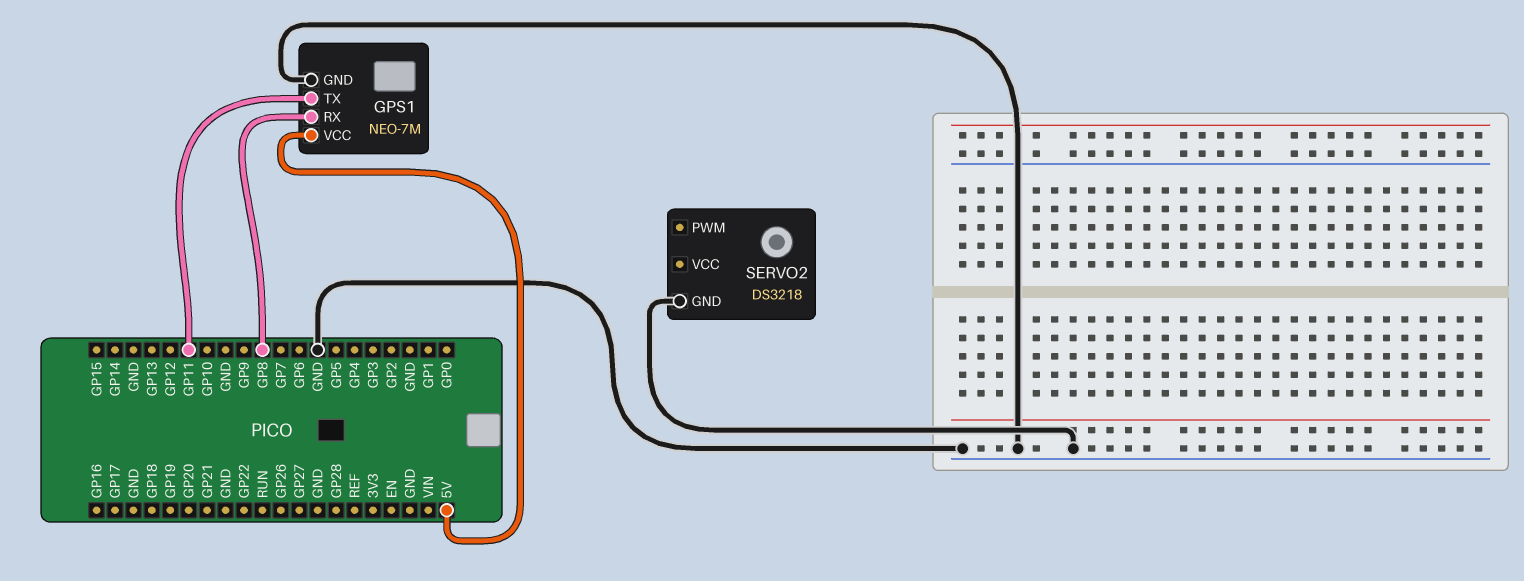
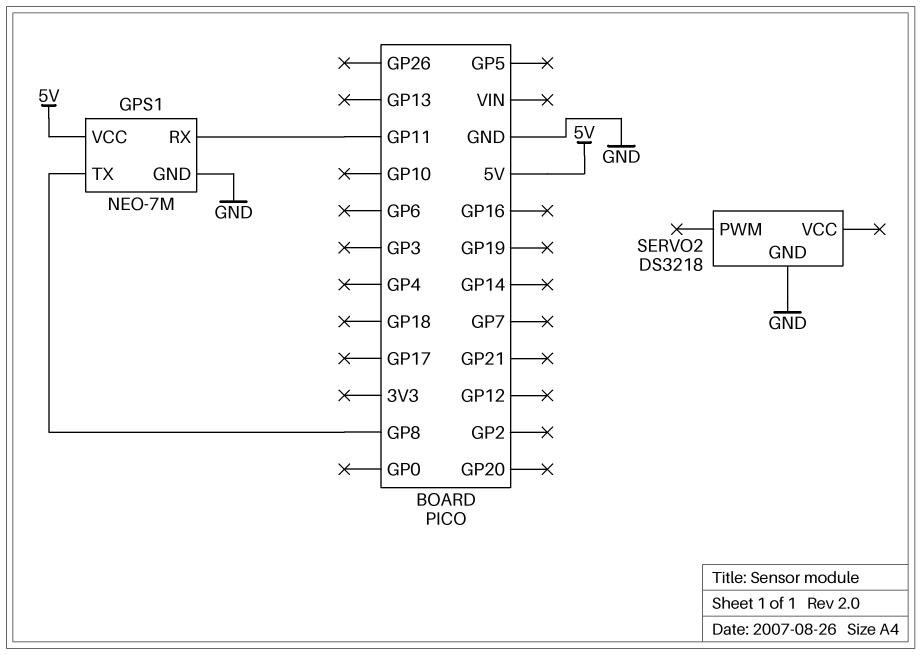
GPS1 pin RX: GP8 -> GP11
GPS1 pin TX: GP11 -> GP8

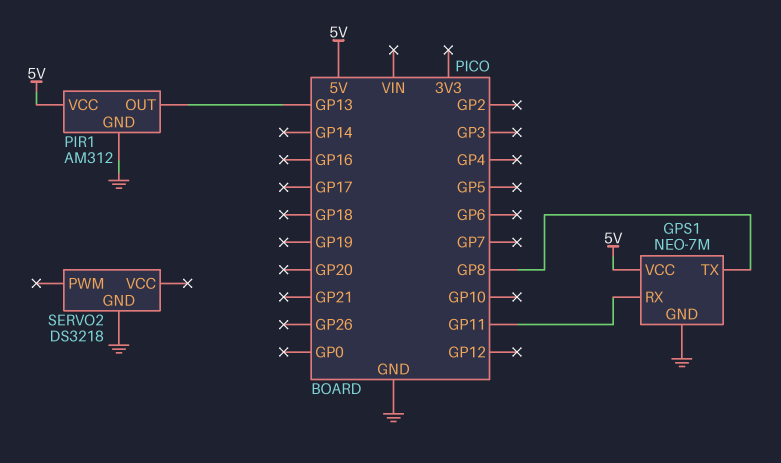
PIR1: none -> AM312
PIR1 pin GND: none -> GND
PIR1 pin OUT: none -> GP13
PIR1 pin VCC: none -> 5V

